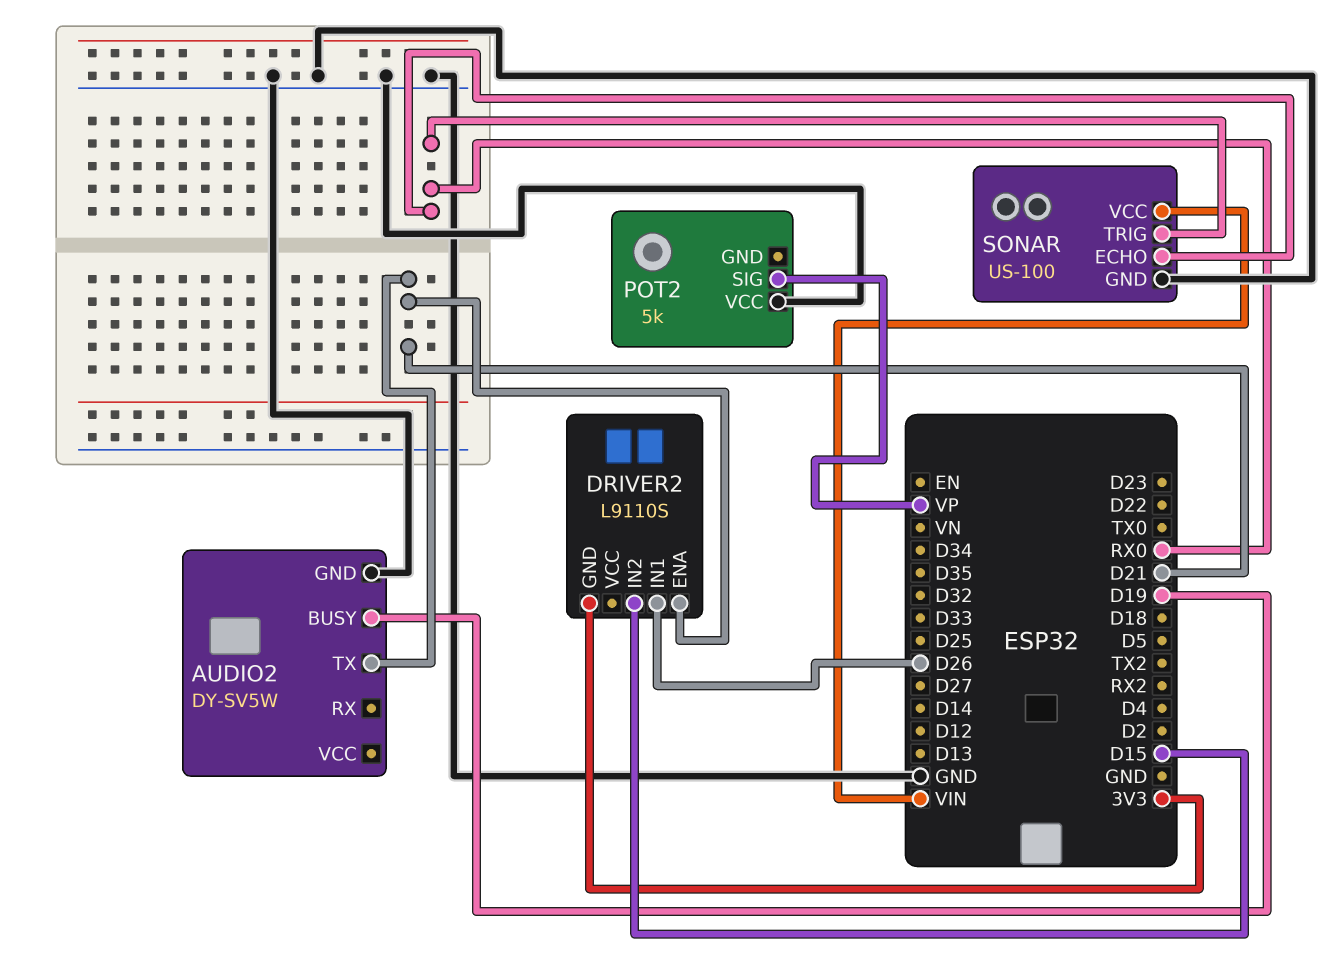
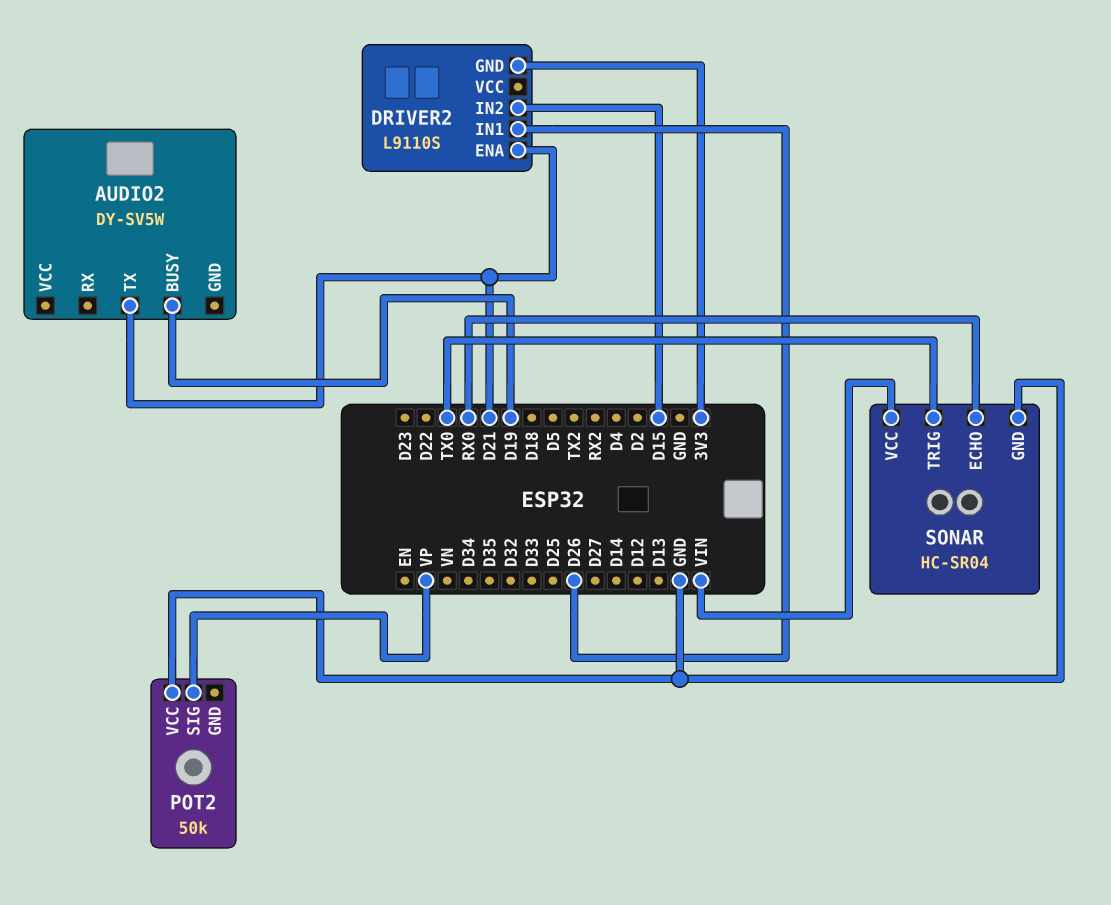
AUDIO2 pin GND: GND -> none
POT2: 5k -> 50k
SONAR: US-100 -> HC-SR04
SONAR pin TRIG: RX0 -> TX0

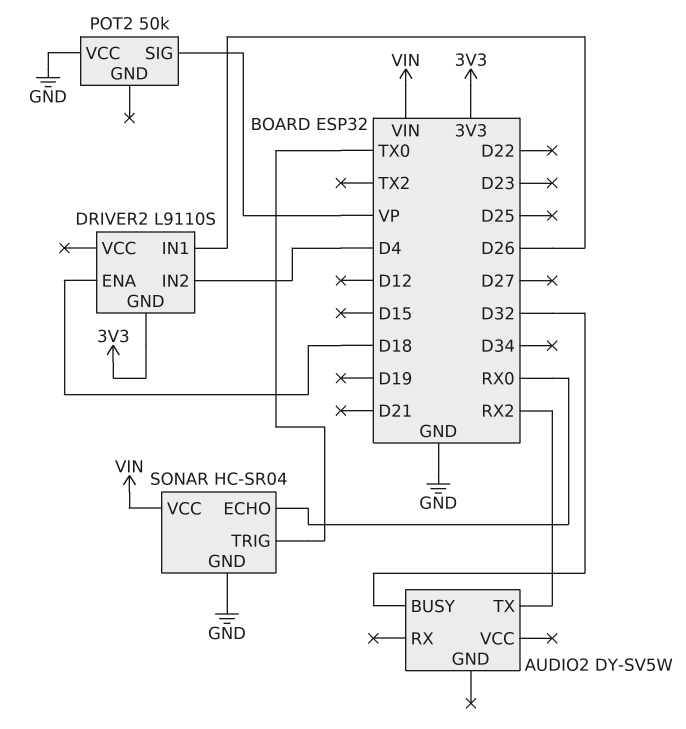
AUDIO2 pin BUSY: D19 -> D32
AUDIO2 pin TX: D21 -> RX2
DRIVER2 pin ENA: D21 -> D18
DRIVER2 pin IN2: D15 -> D4

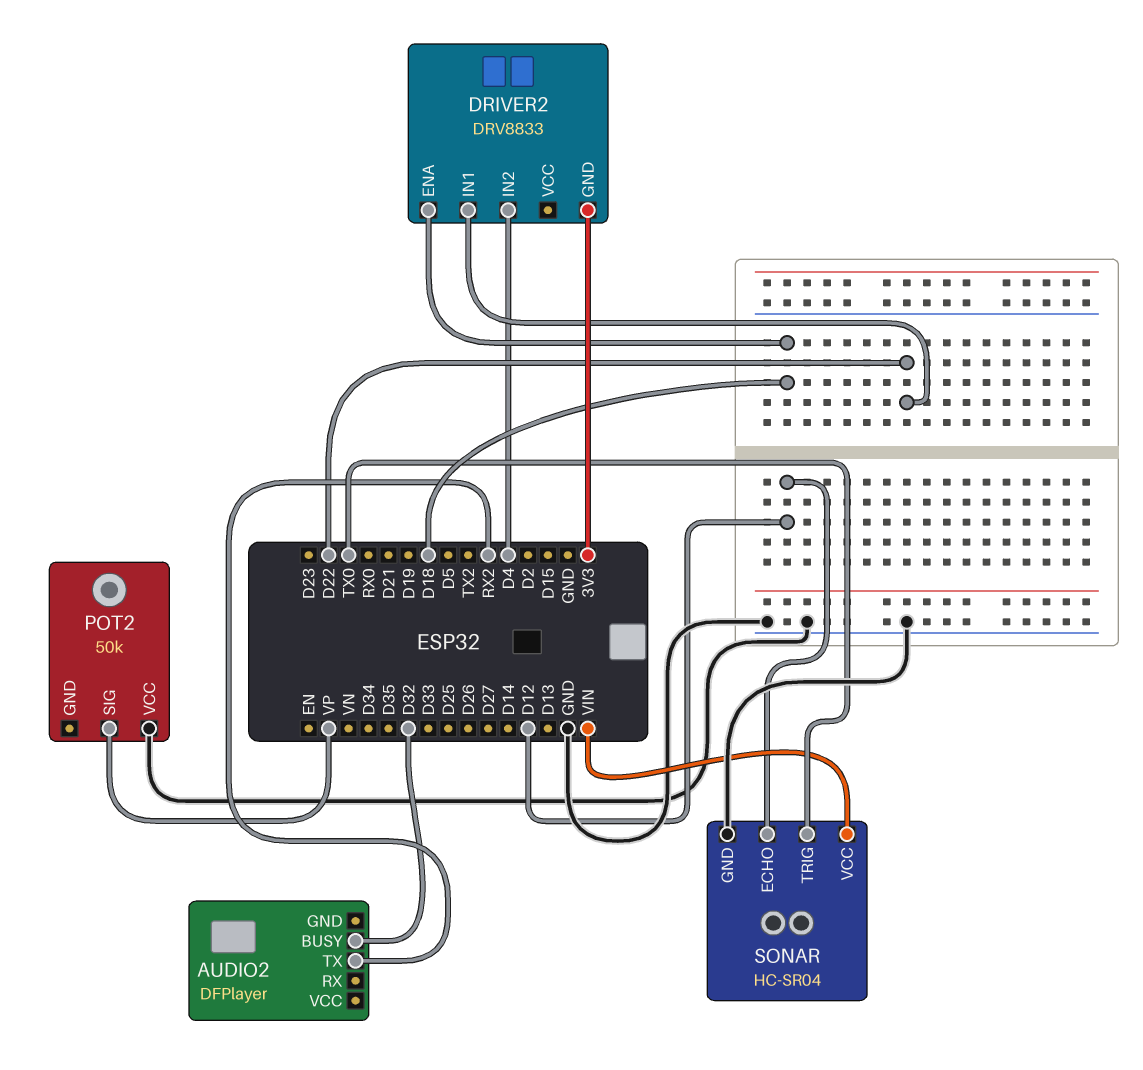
AUDIO2: DY-SV5W -> DFPlayer
DRIVER2: L9110S -> DRV8833
DRIVER2 pin IN1: D26 -> D22
SONAR pin ECHO: RX0 -> D12

